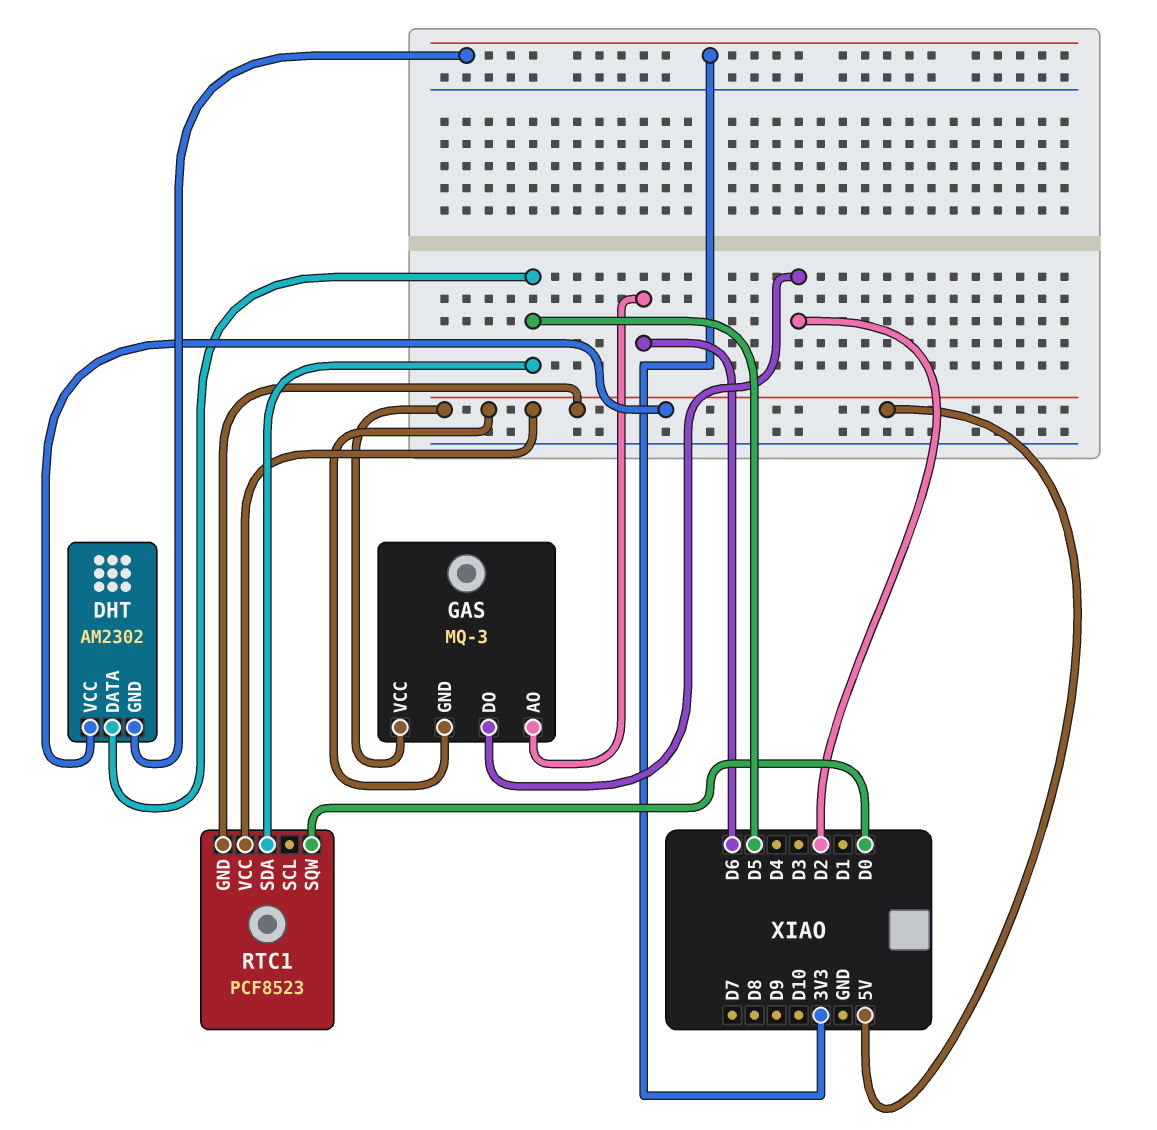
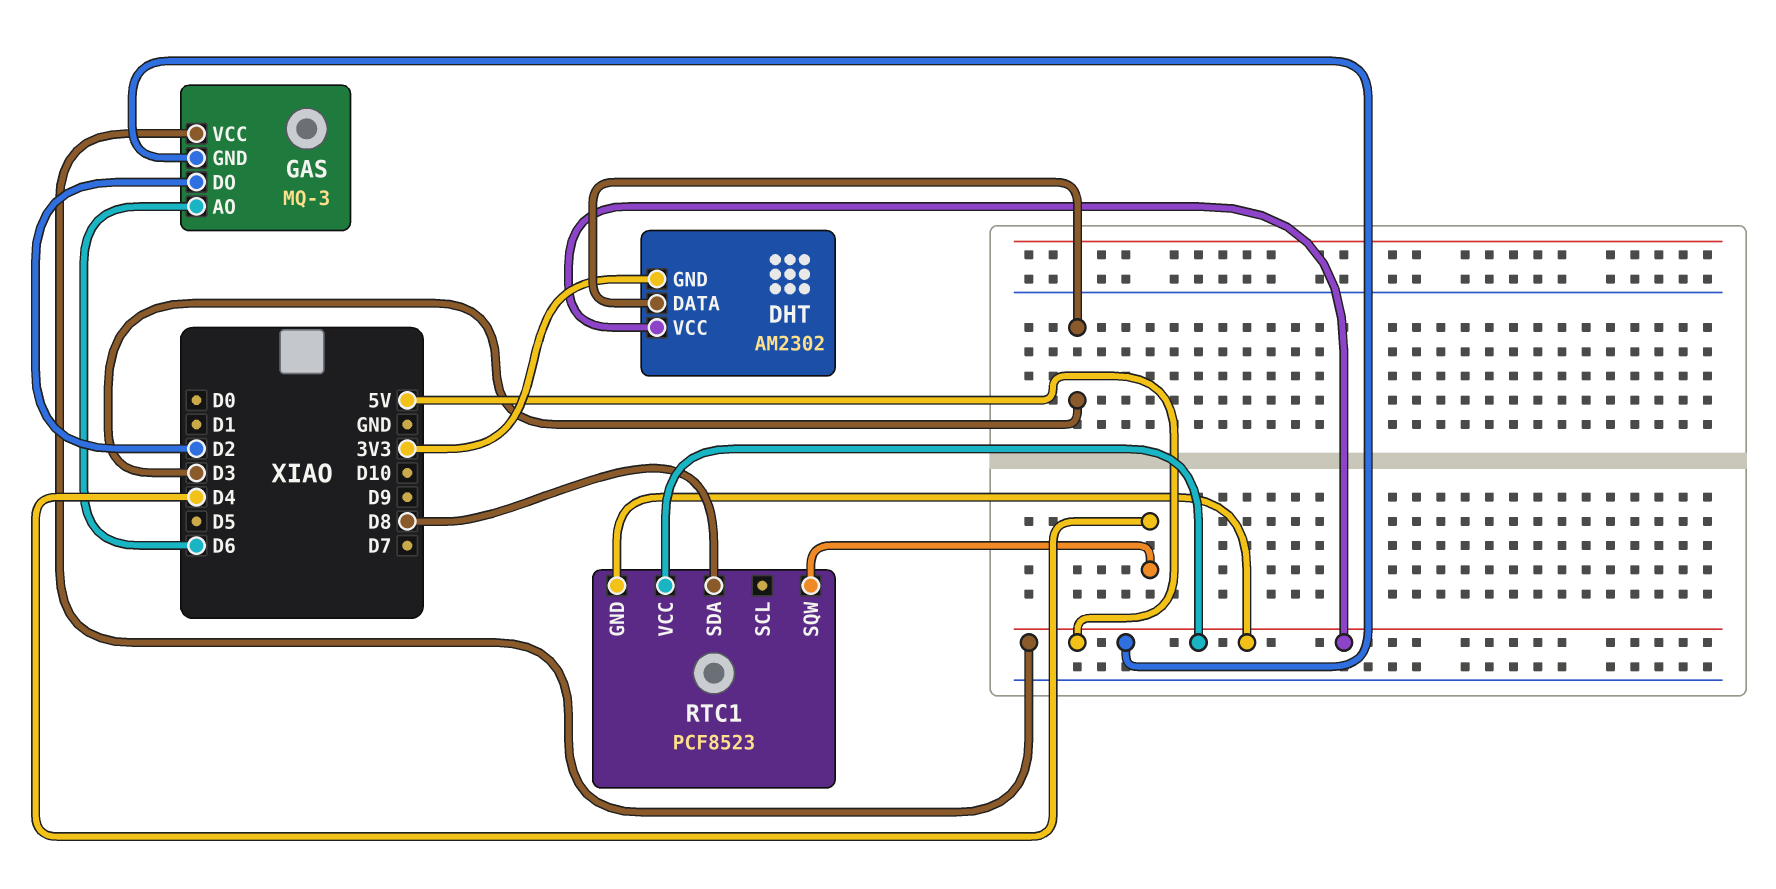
DHT pin DATA: D5 -> D3
RTC1 pin SDA: D5 -> D8
RTC1 pin SQW: D0 -> D4

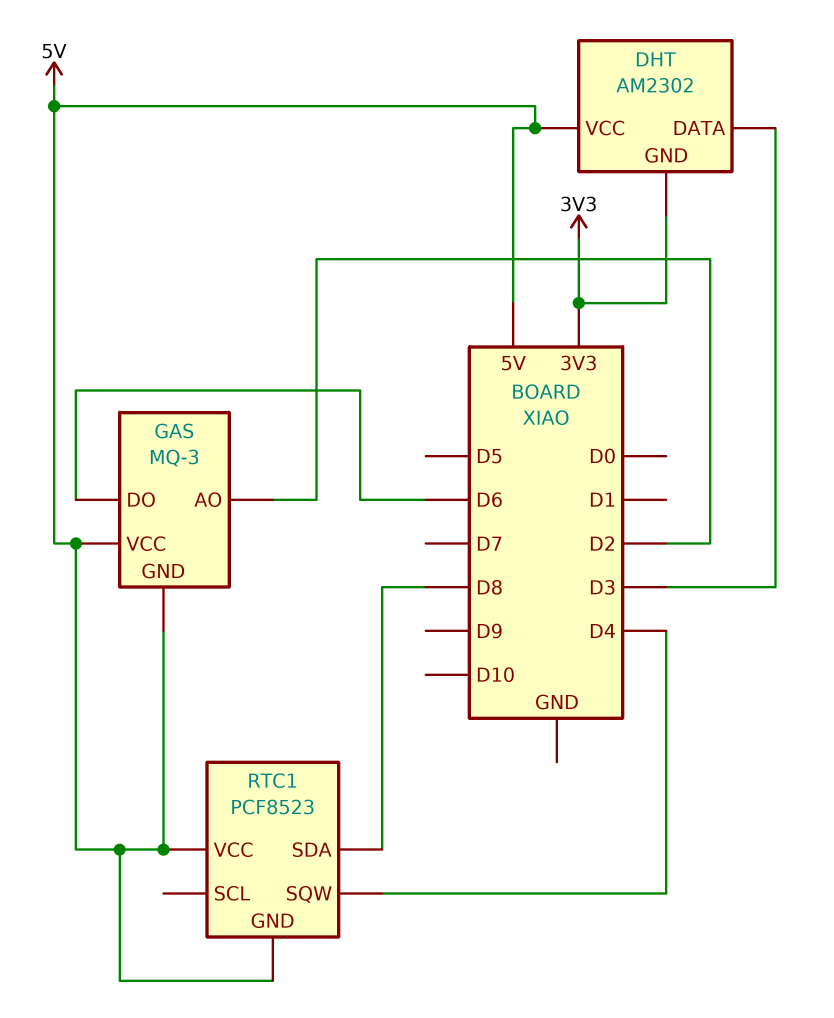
GAS pin AO: D6 -> D2
GAS pin DO: D2 -> D6

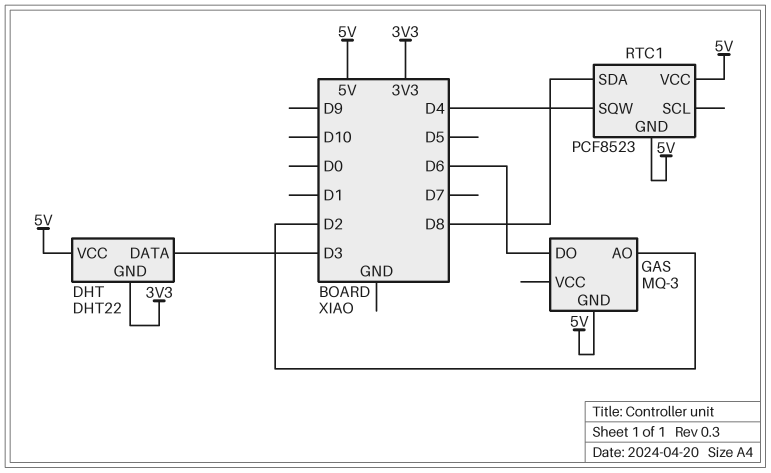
DHT: AM2302 -> DHT22
GAS pin VCC: 5V -> none

